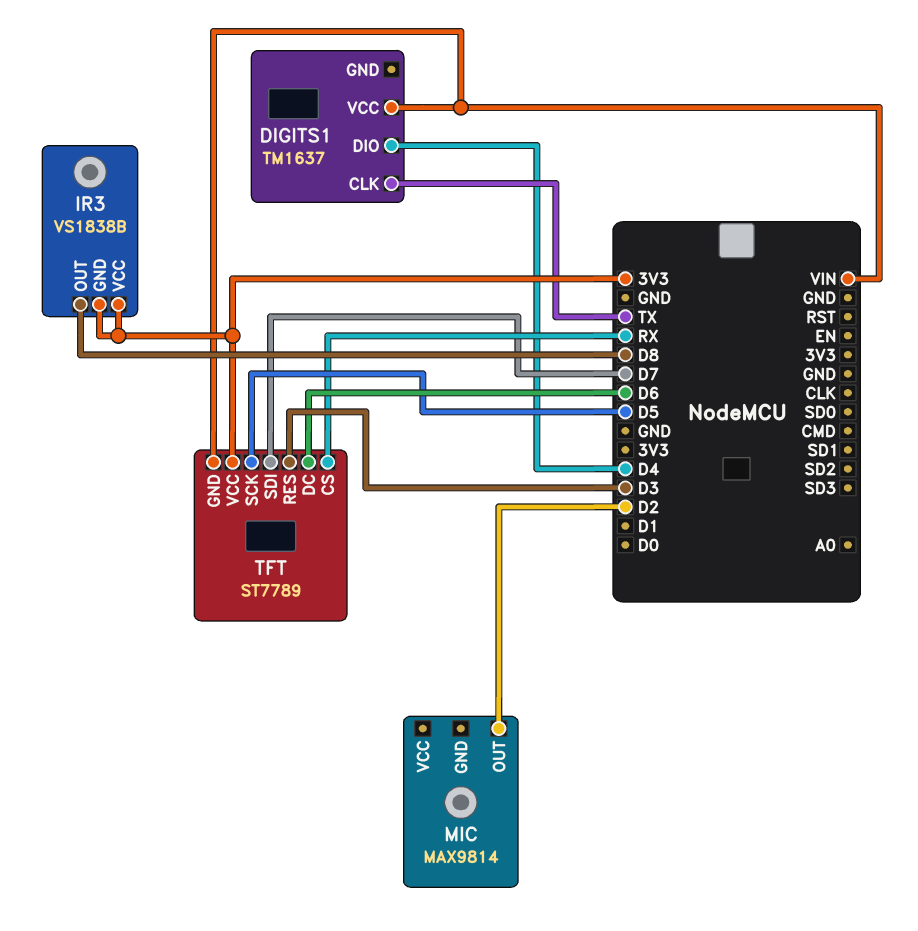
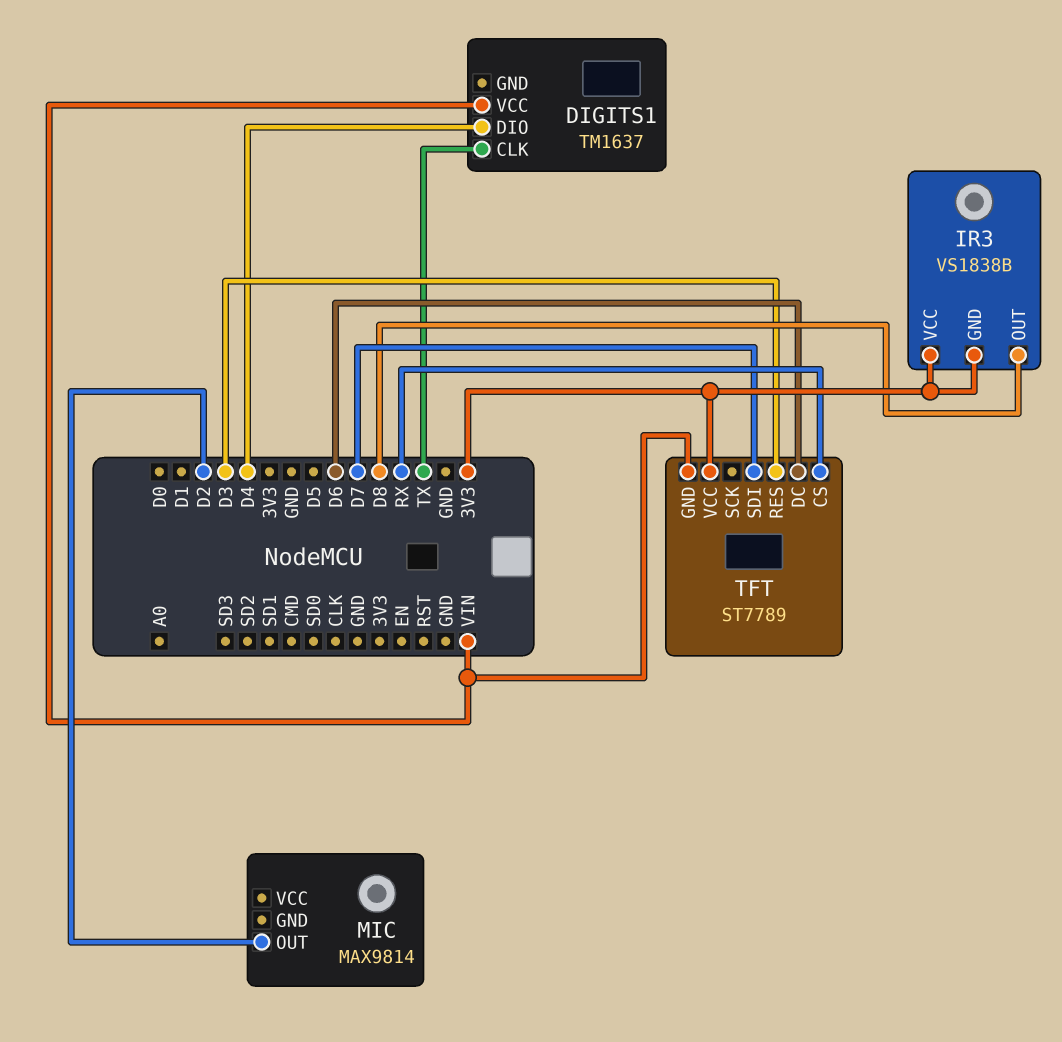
TFT pin SCK: D5 -> none

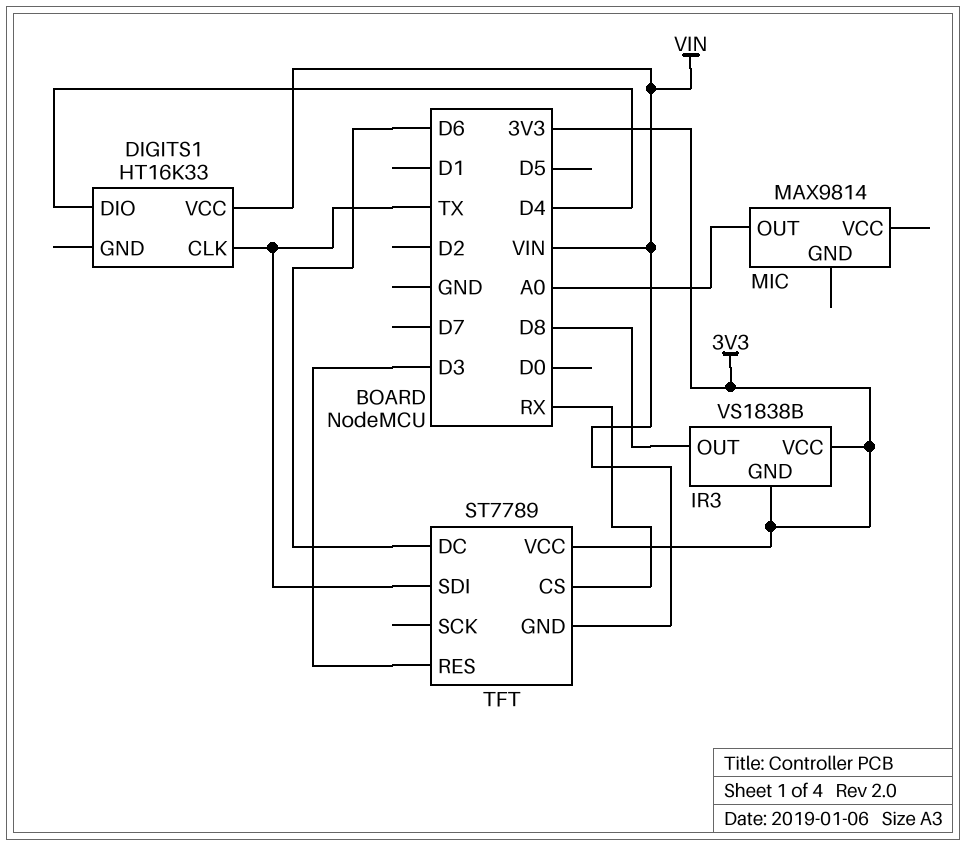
DIGITS1: TM1637 -> HT16K33
MIC pin OUT: D2 -> A0
TFT pin SDI: D7 -> TX

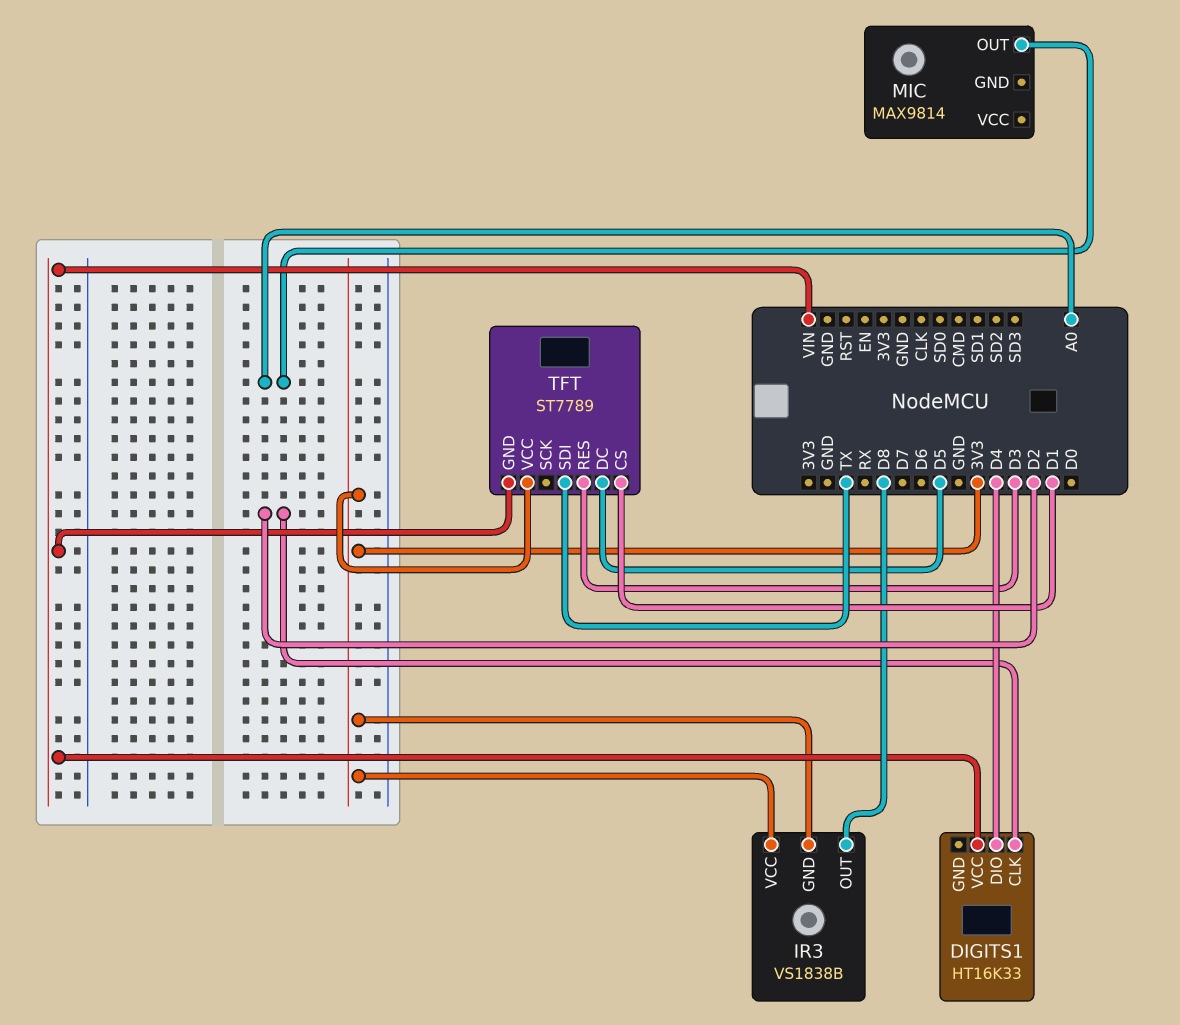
DIGITS1 pin CLK: TX -> D2
TFT pin CS: RX -> D1
TFT pin DC: D6 -> D5

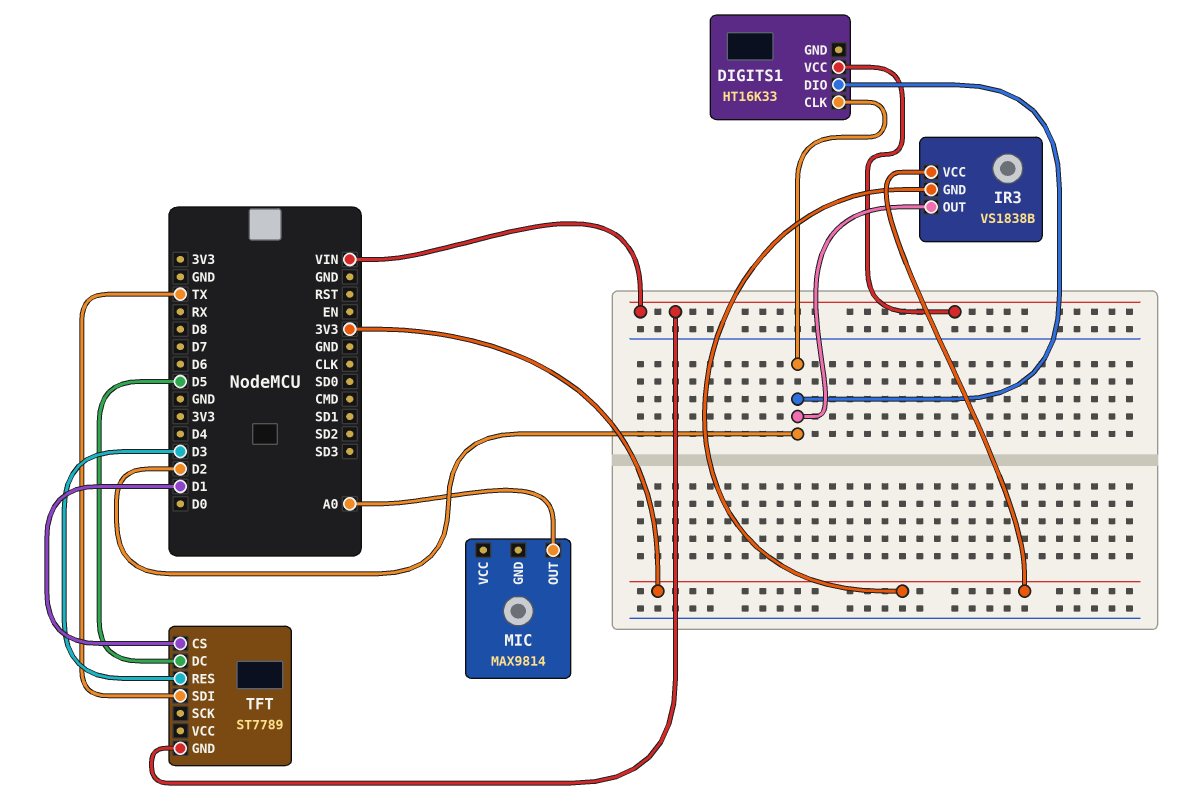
DIGITS1 pin DIO: D4 -> D2
IR3 pin OUT: D8 -> D2
TFT pin VCC: 3V3 -> none

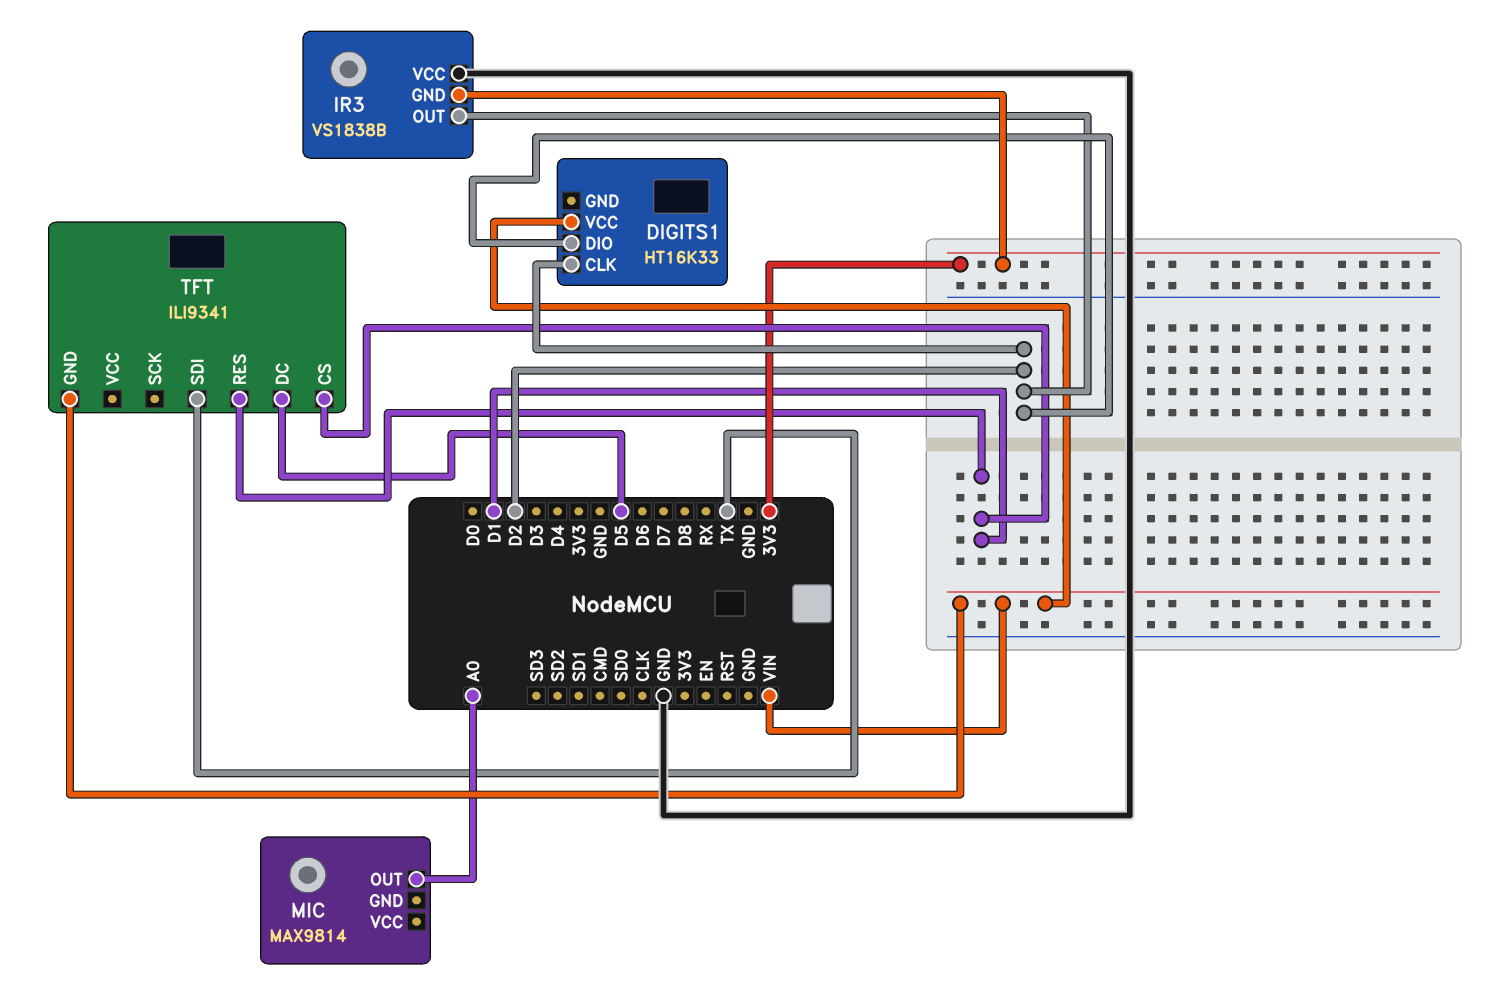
IR3 pin VCC: 3V3 -> GND
TFT: ST7789 -> ILI9341
TFT pin RES: D3 -> D1

